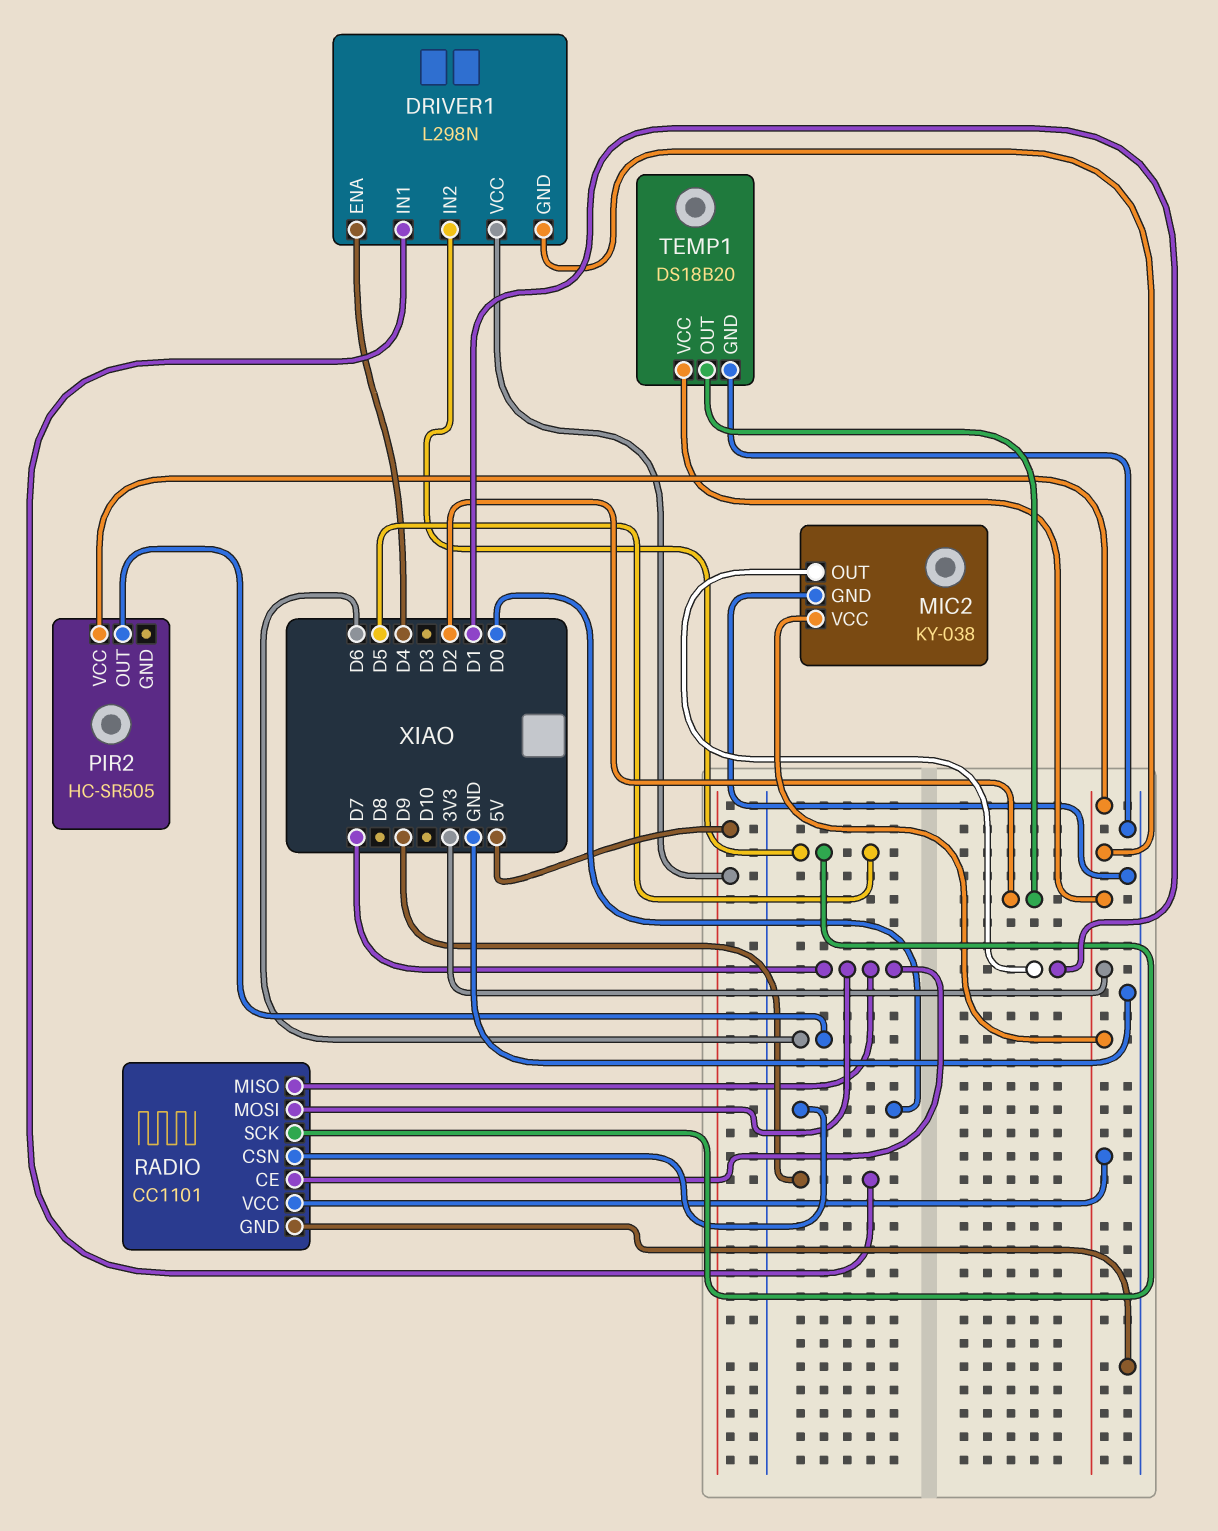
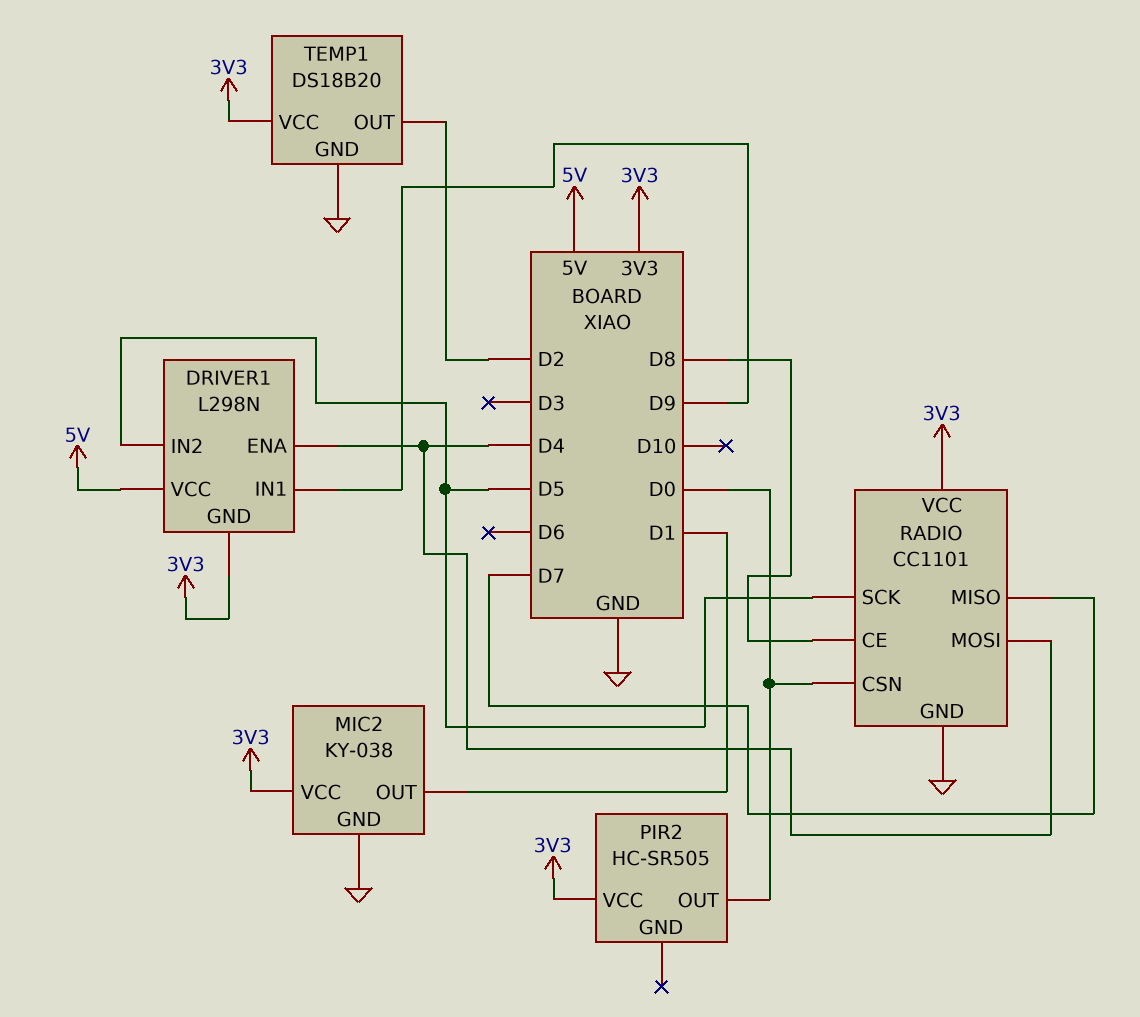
PIR2 pin OUT: D6 -> D0
RADIO pin CE: D7 -> D8
RADIO pin MOSI: D7 -> D4

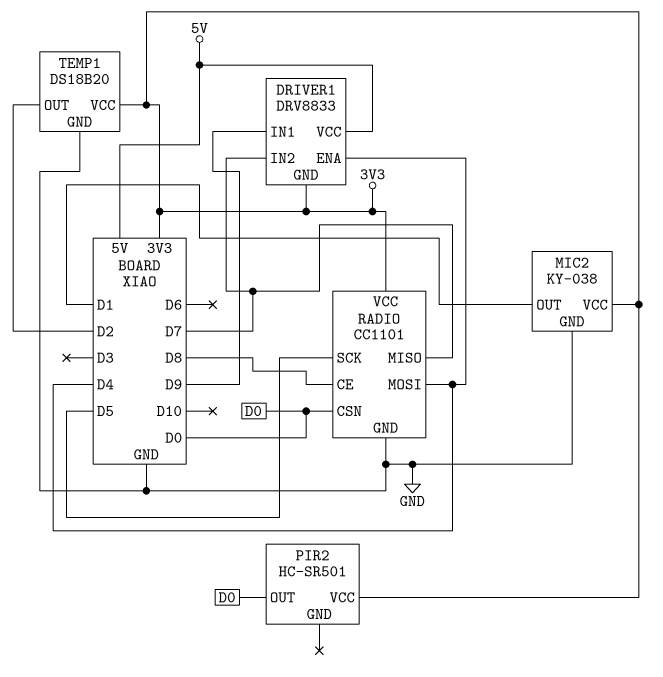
DRIVER1: L298N -> DRV8833
DRIVER1 pin IN2: D5 -> D7
PIR2: HC-SR505 -> HC-SR501

